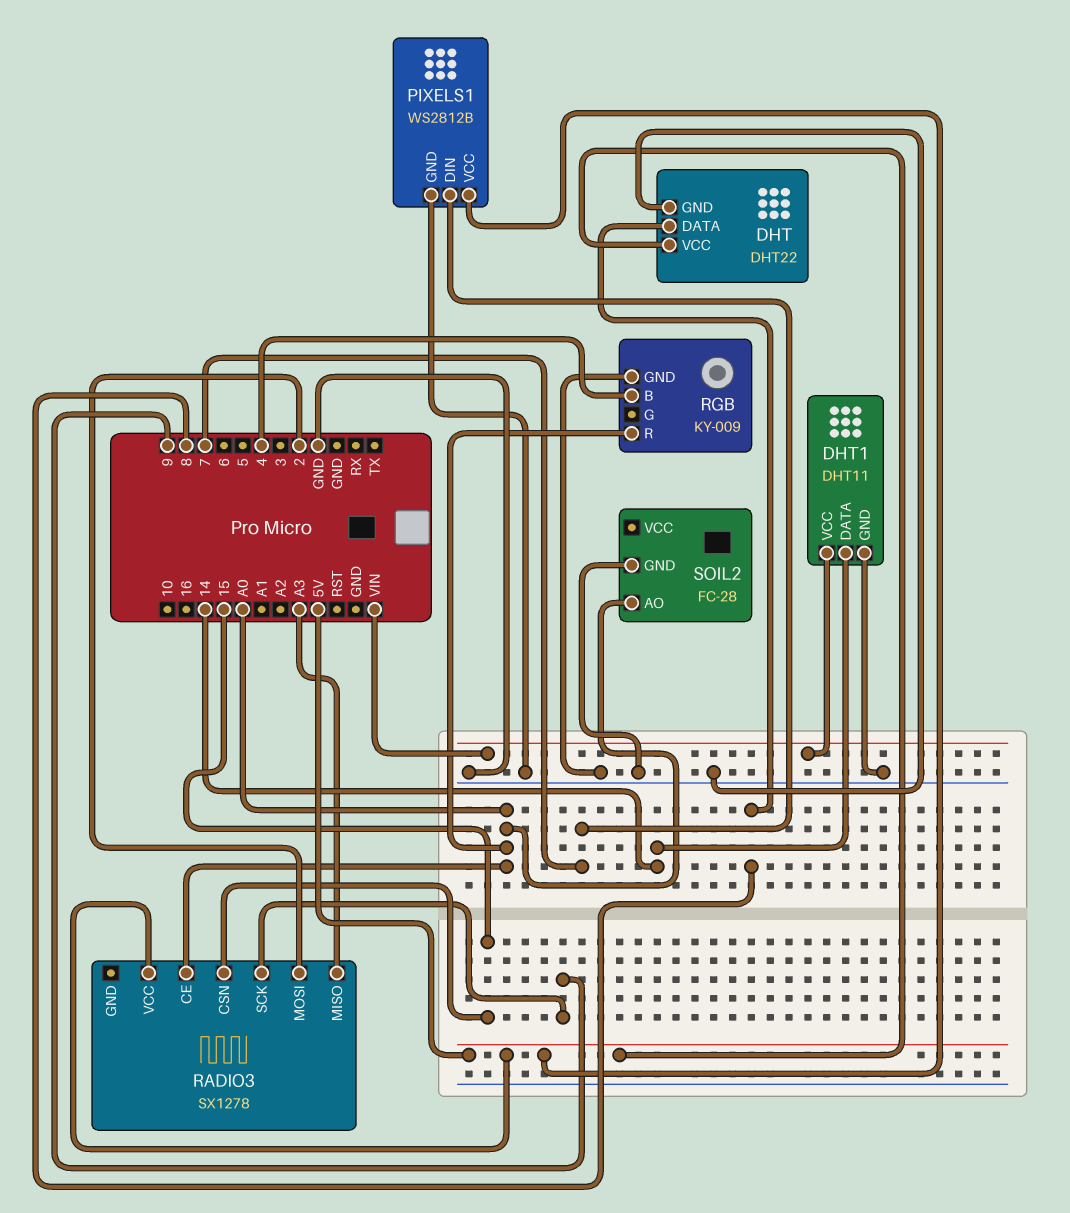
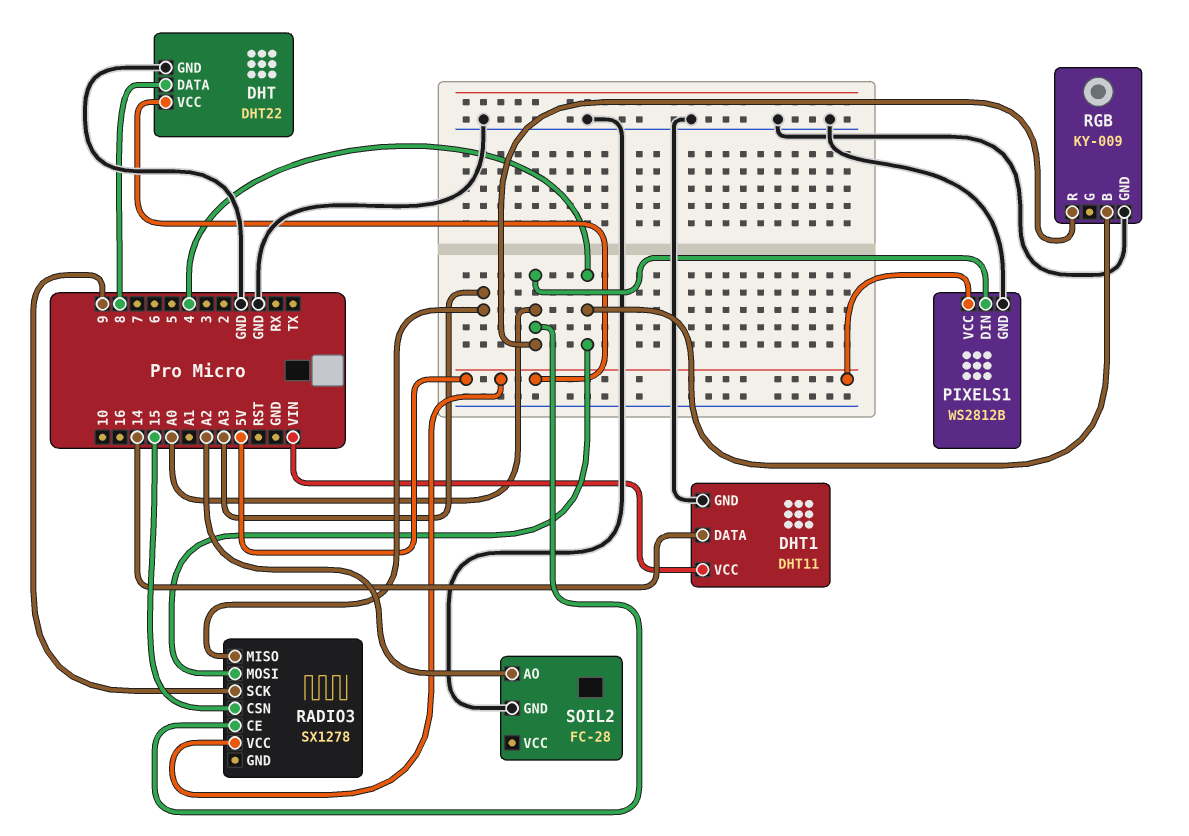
PIXELS1 pin DIN: 7 -> A0
RADIO3 pin MOSI: 2 -> 4
SOIL2 pin AO: A0 -> A2

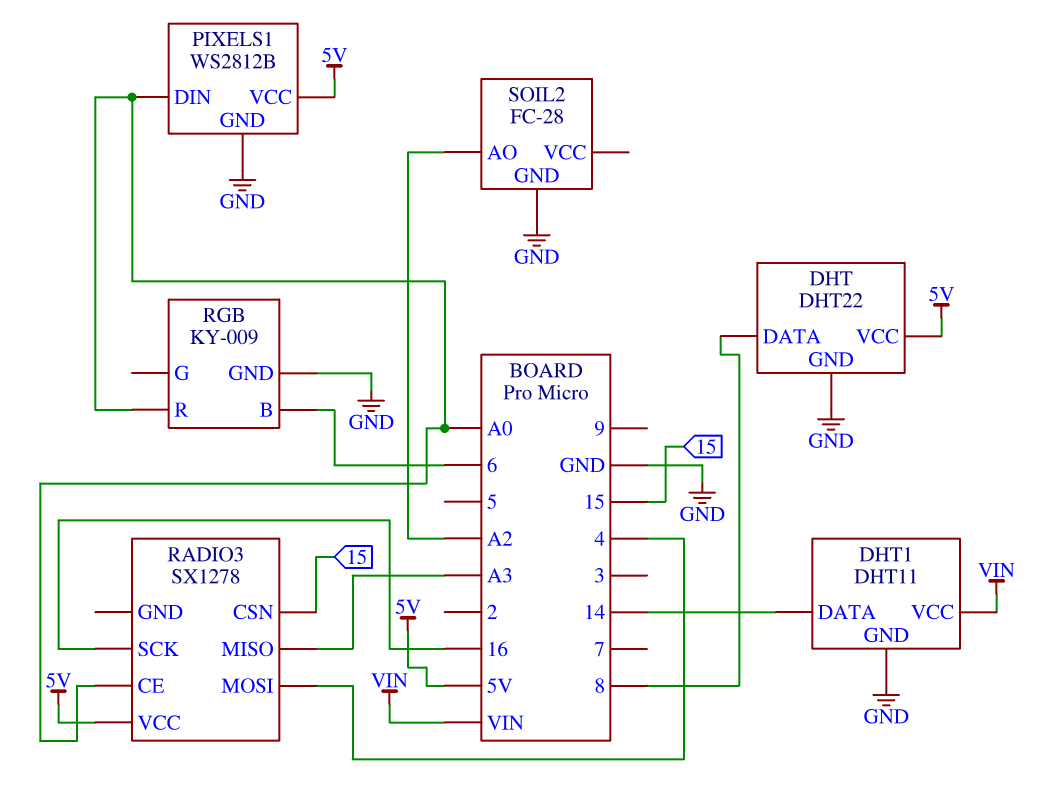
RADIO3 pin SCK: 9 -> 16
RGB pin B: 4 -> 6

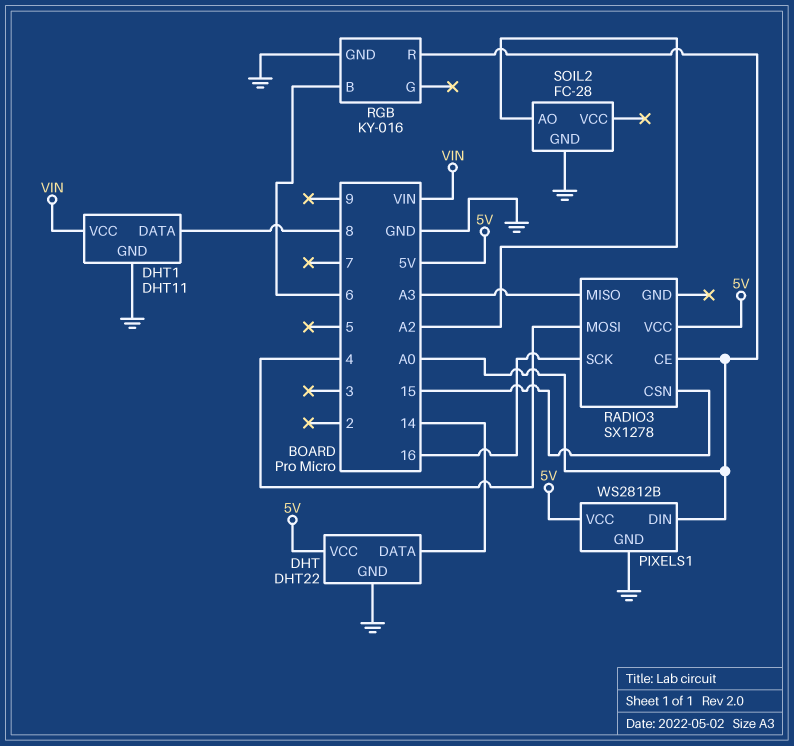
DHT pin DATA: 8 -> 14
DHT1 pin DATA: 14 -> 8
RGB: KY-009 -> KY-016

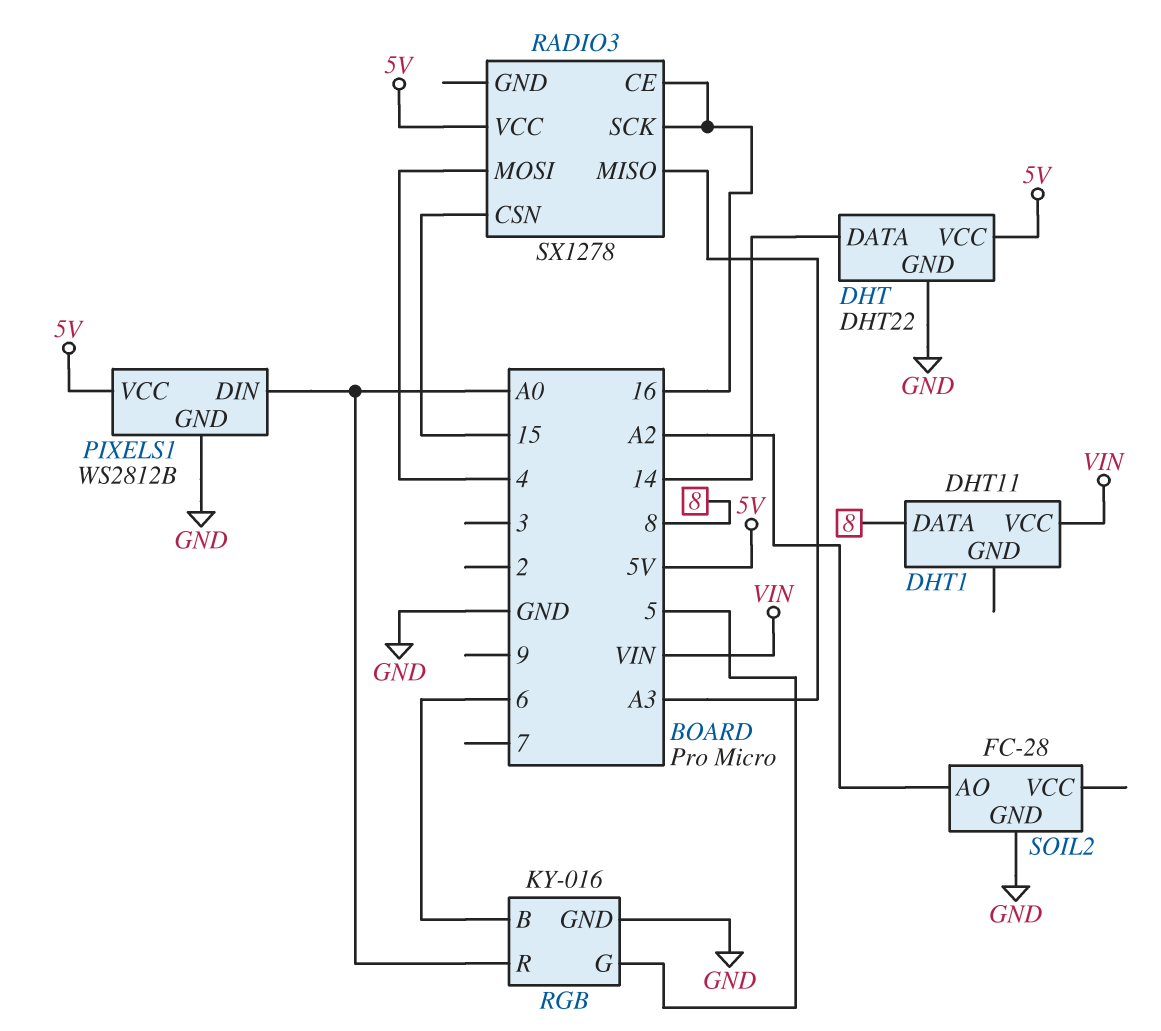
DHT1 pin GND: GND -> none
RADIO3 pin CE: A0 -> 16
RGB pin G: none -> 5

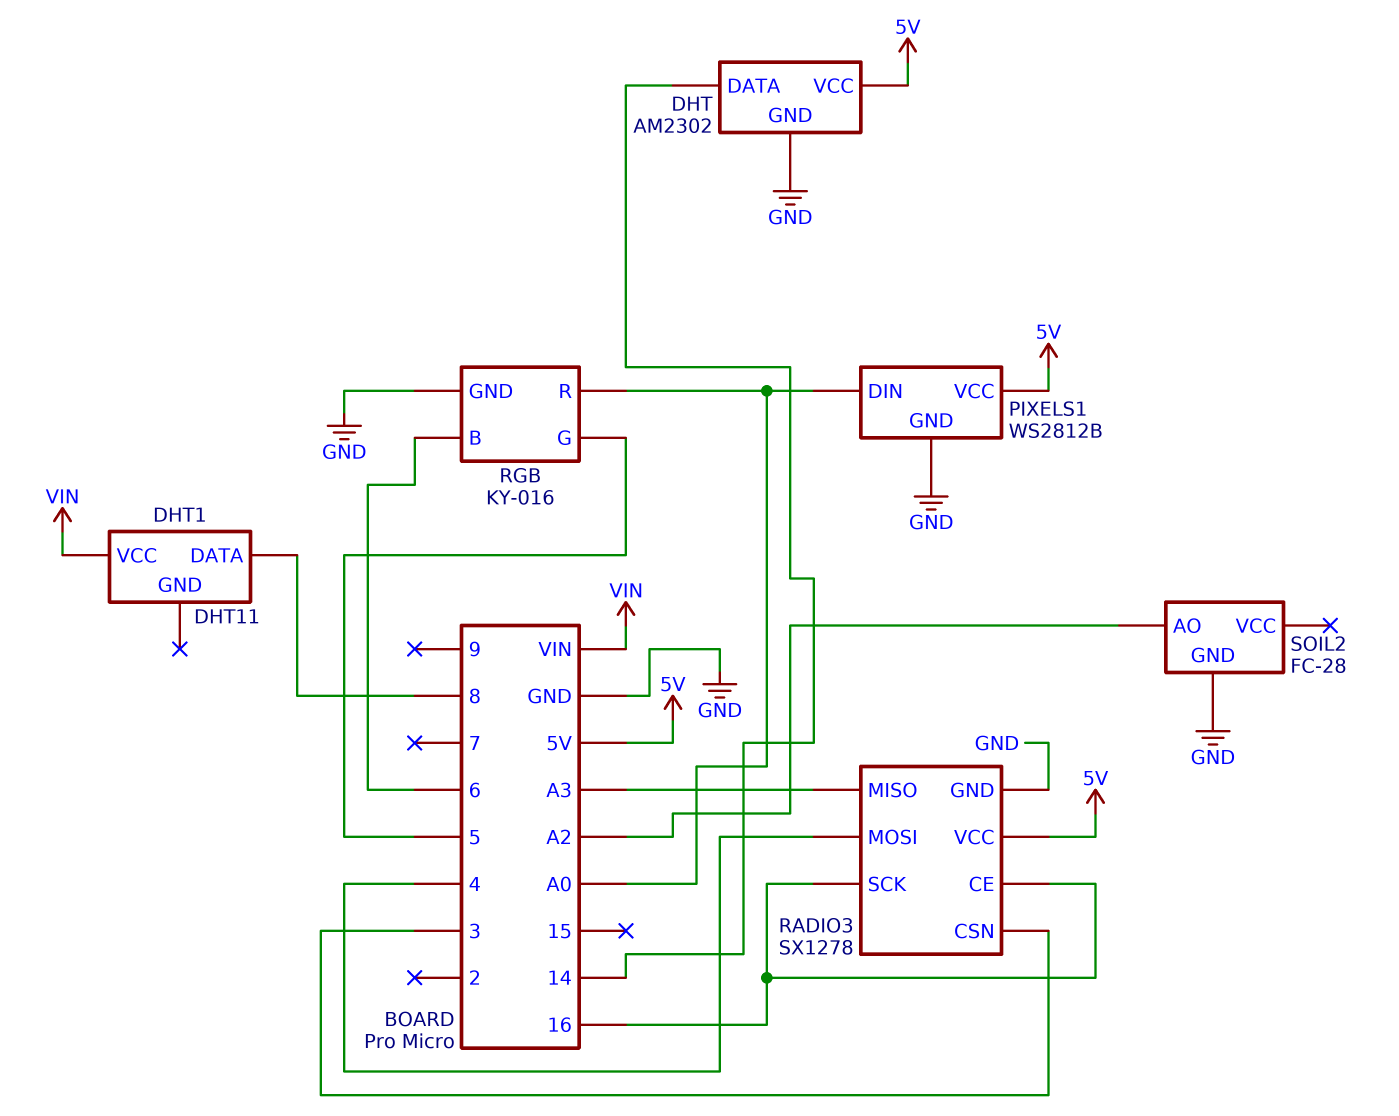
DHT: DHT22 -> AM2302
RADIO3 pin CSN: 15 -> 3
RADIO3 pin GND: none -> GND

